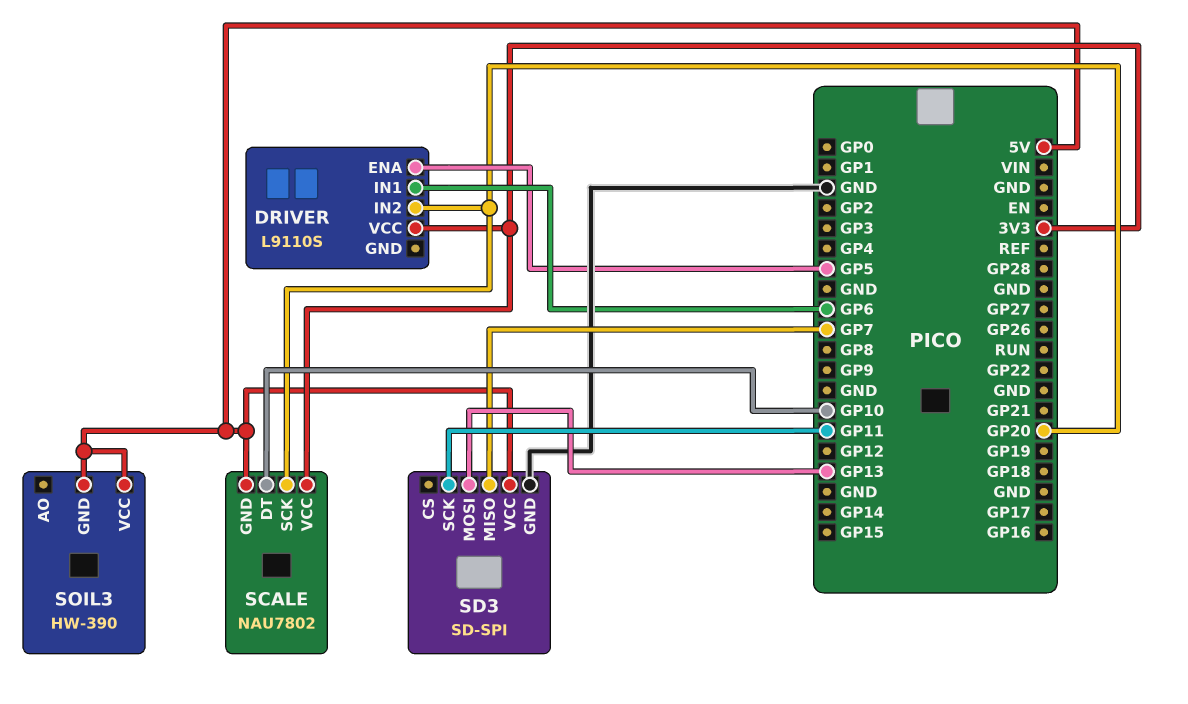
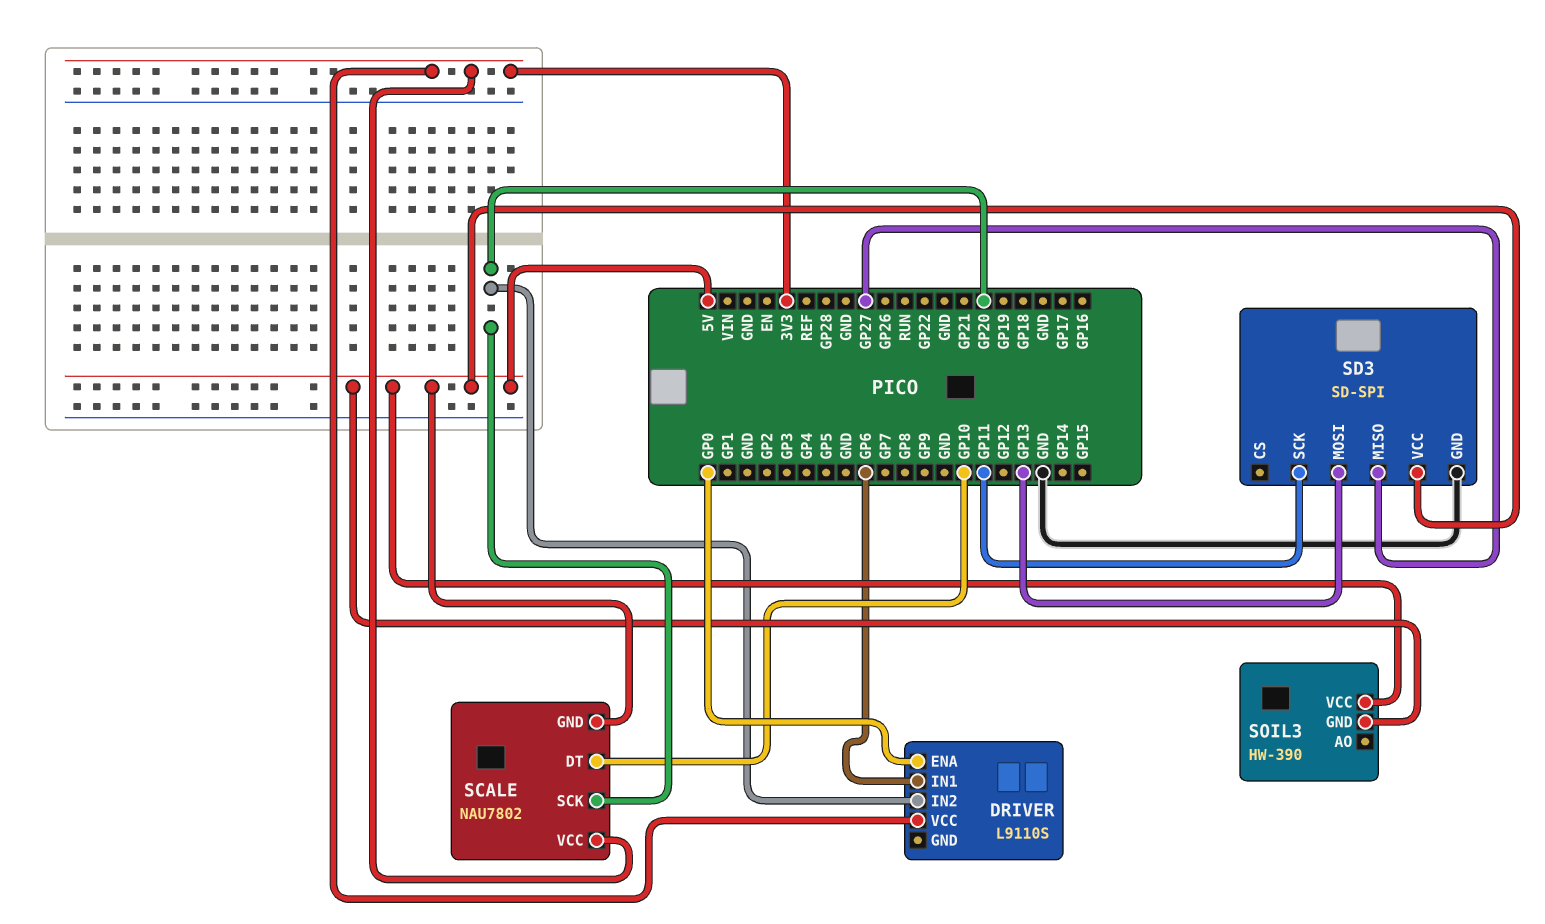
DRIVER pin ENA: GP5 -> GP0
SD3 pin MISO: GP7 -> GP27

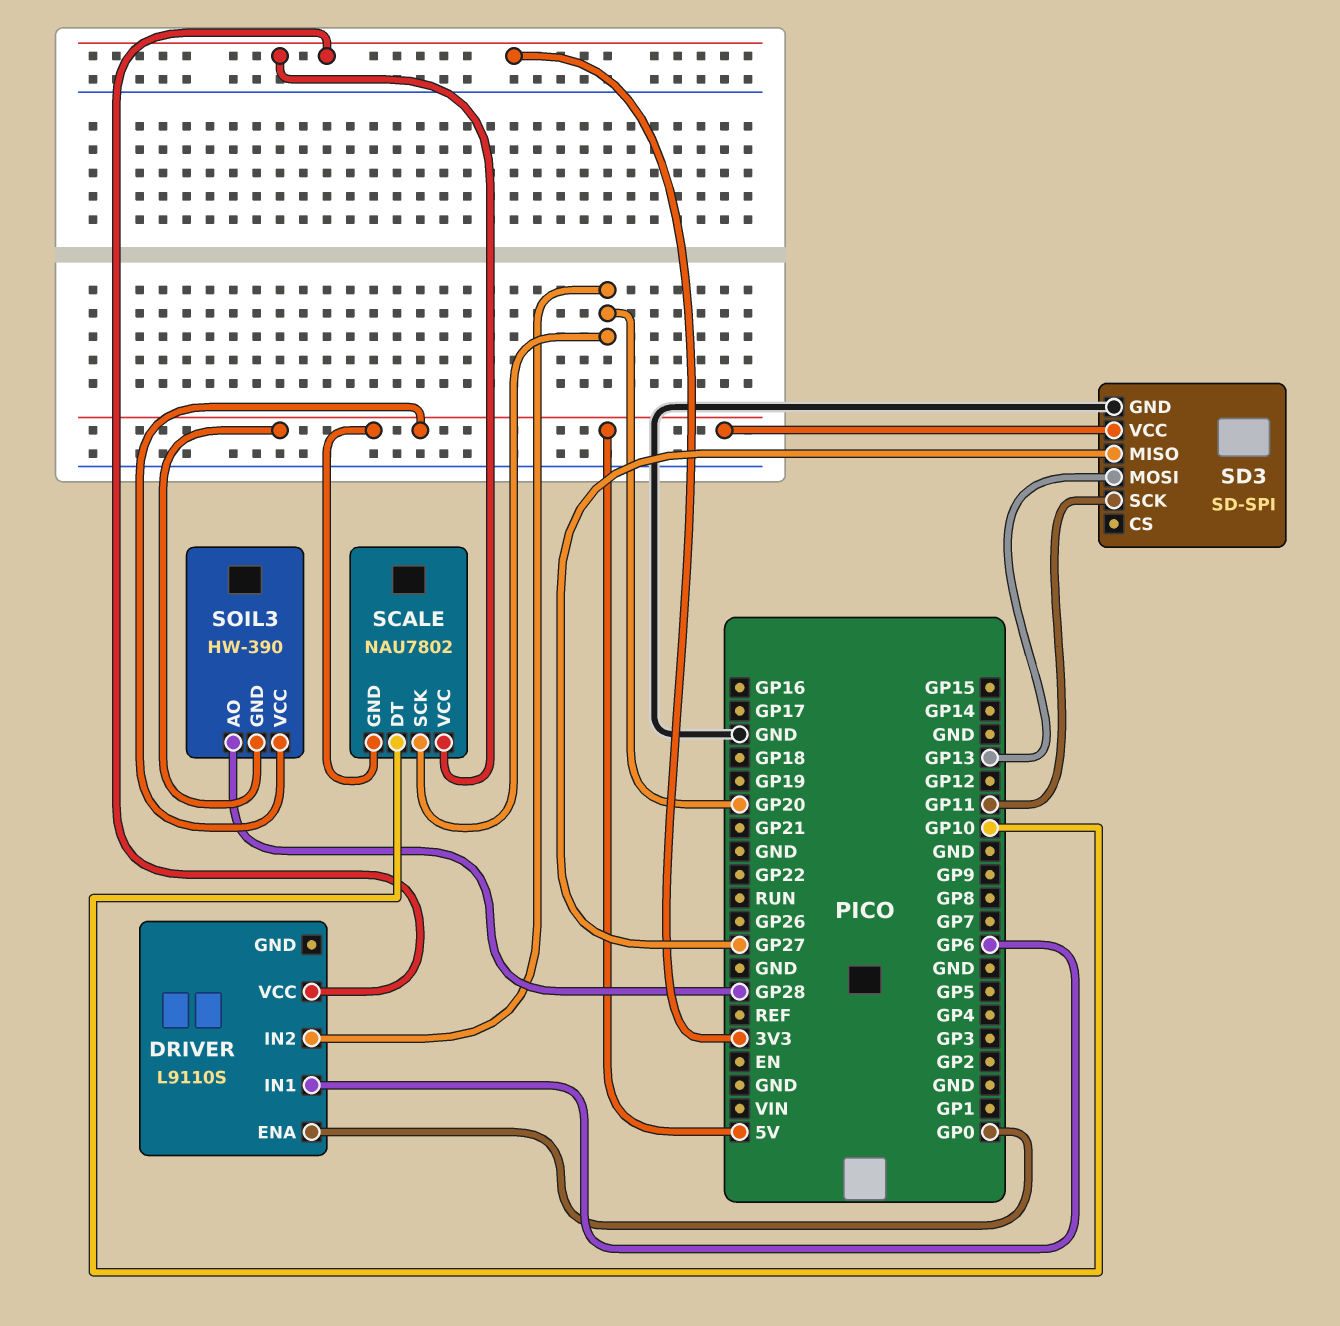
SOIL3 pin AO: none -> GP28

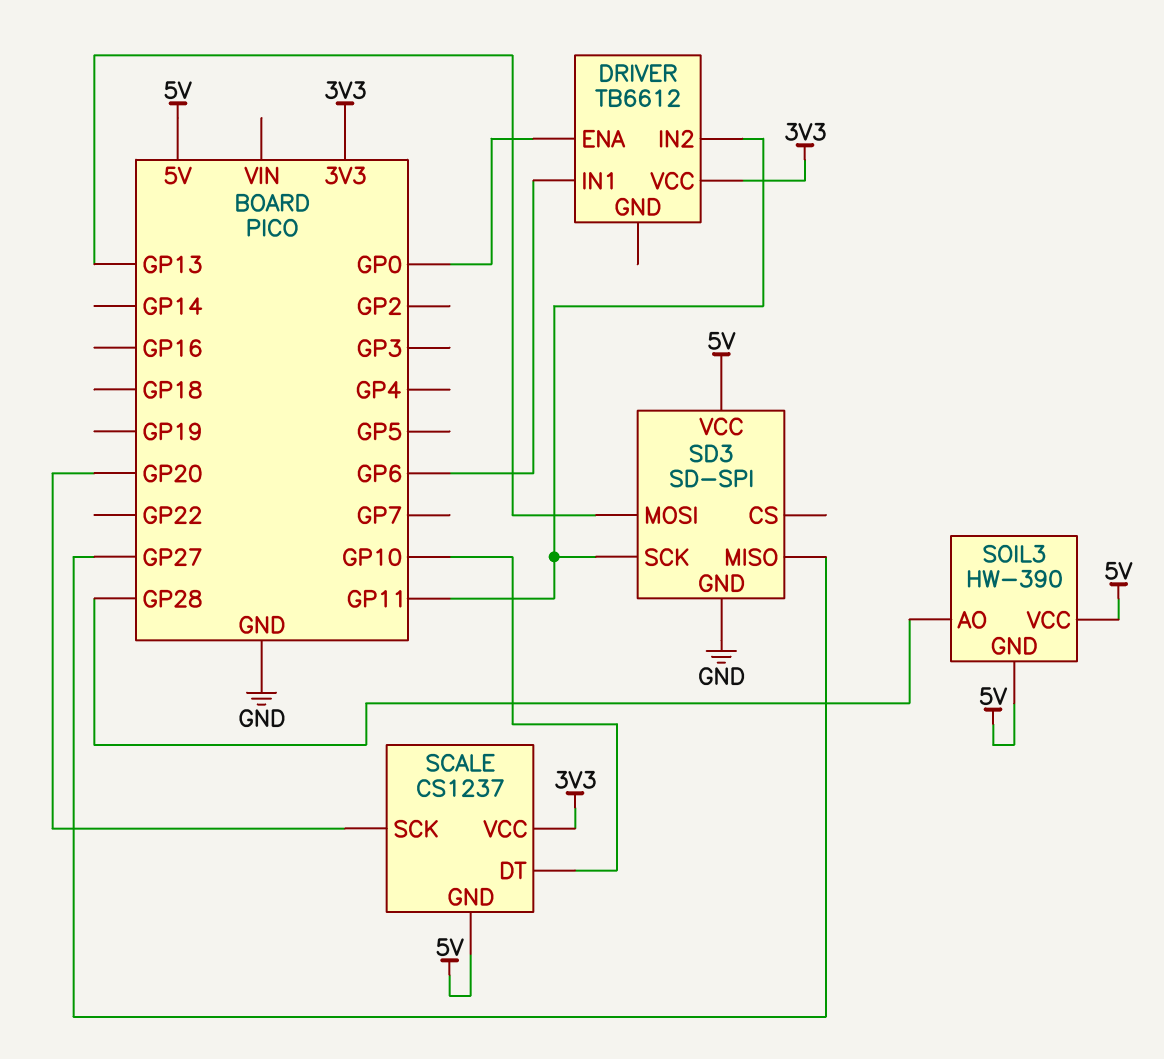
DRIVER: L9110S -> TB6612
DRIVER pin IN2: GP20 -> GP11
SCALE: NAU7802 -> CS1237

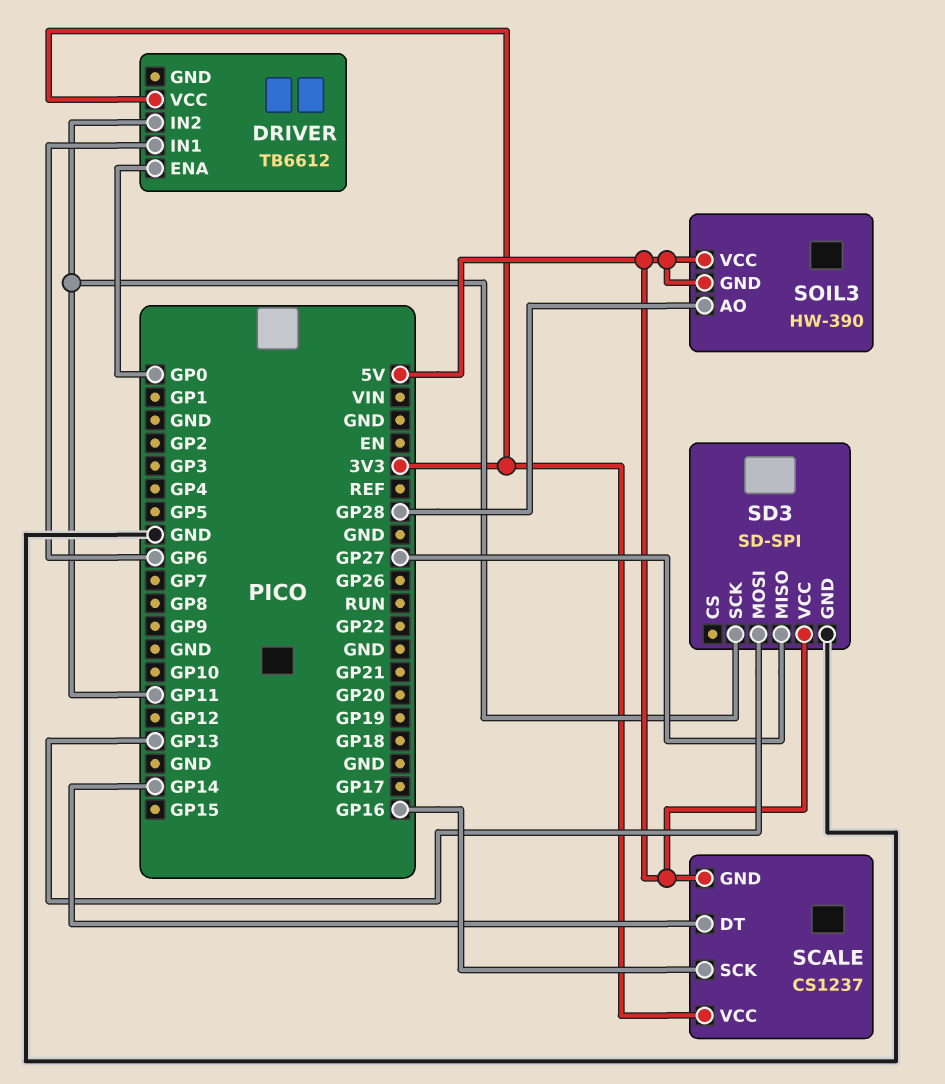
SCALE pin DT: GP10 -> GP14
SCALE pin SCK: GP20 -> GP16

